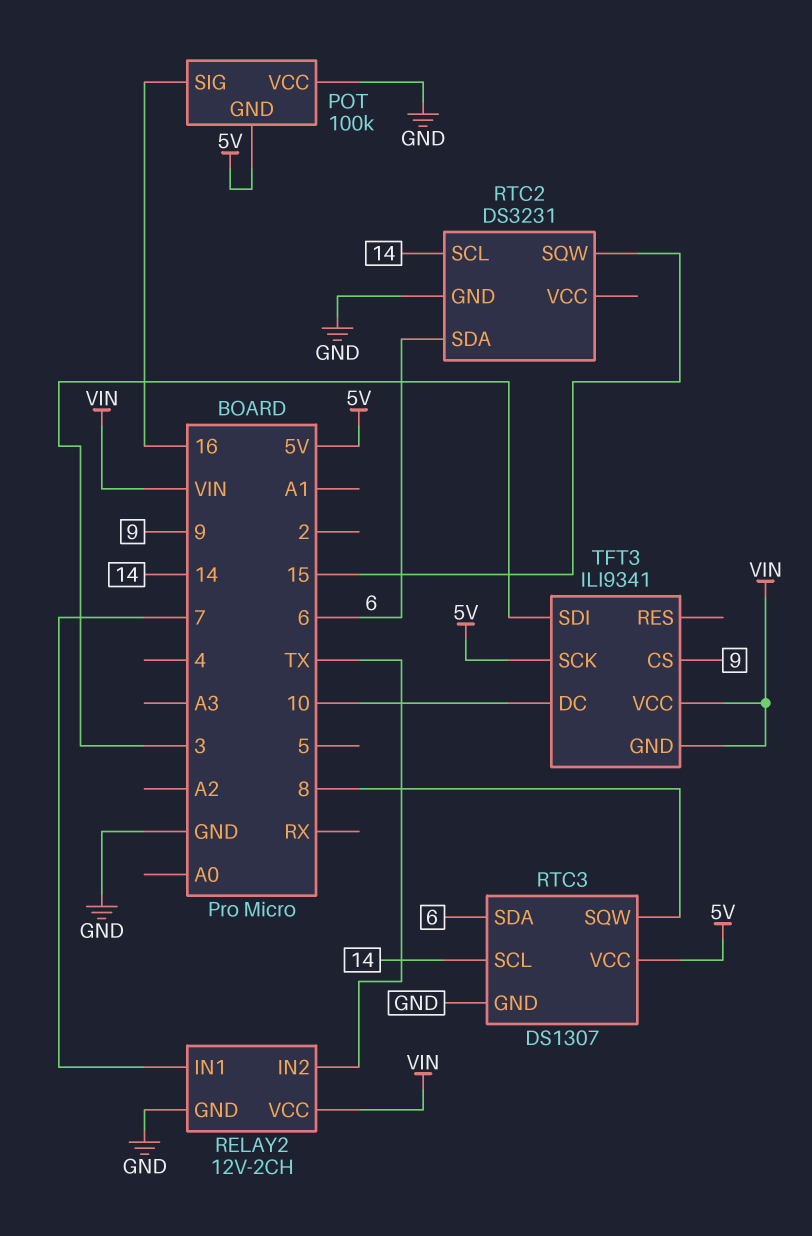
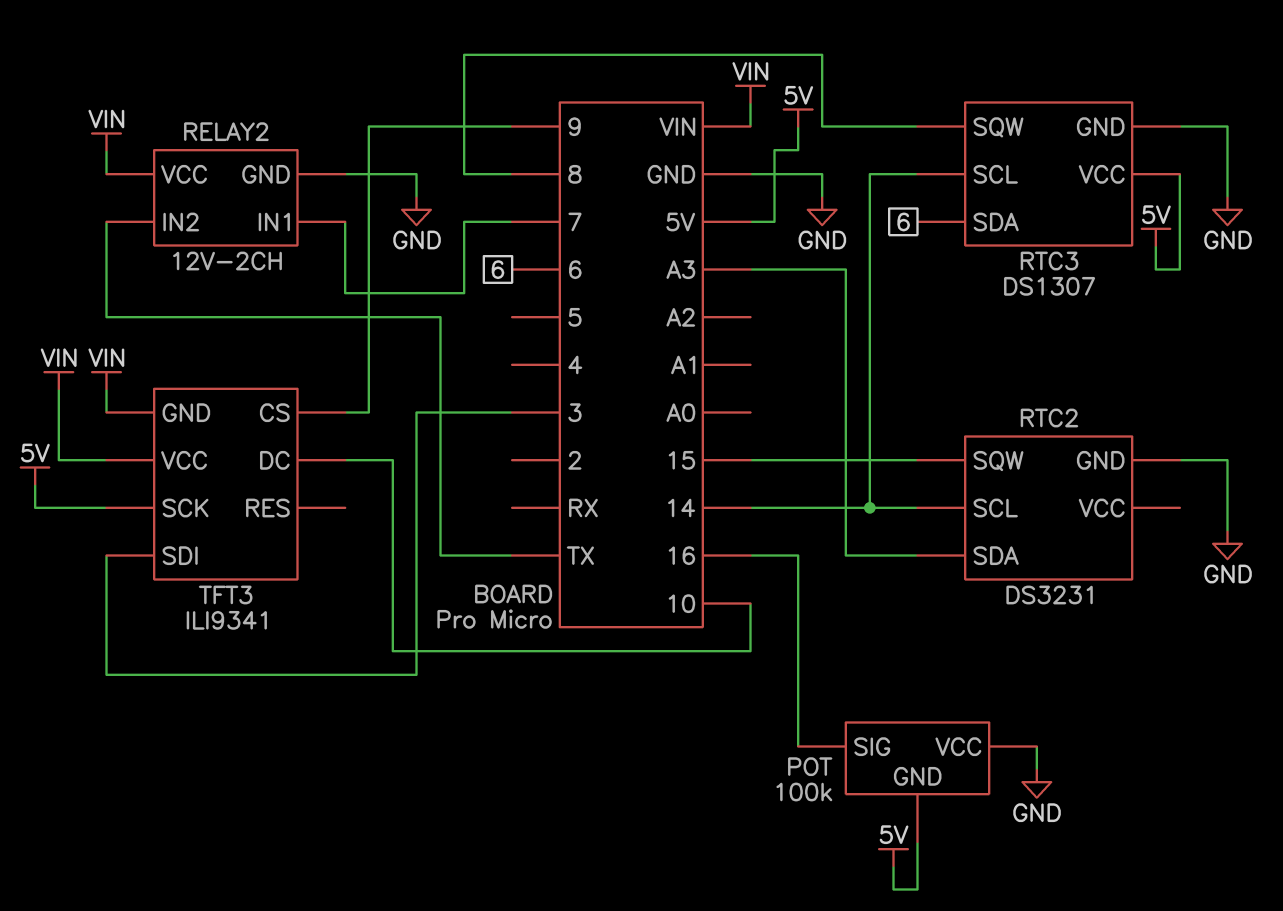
RTC2 pin SDA: 6 -> A3

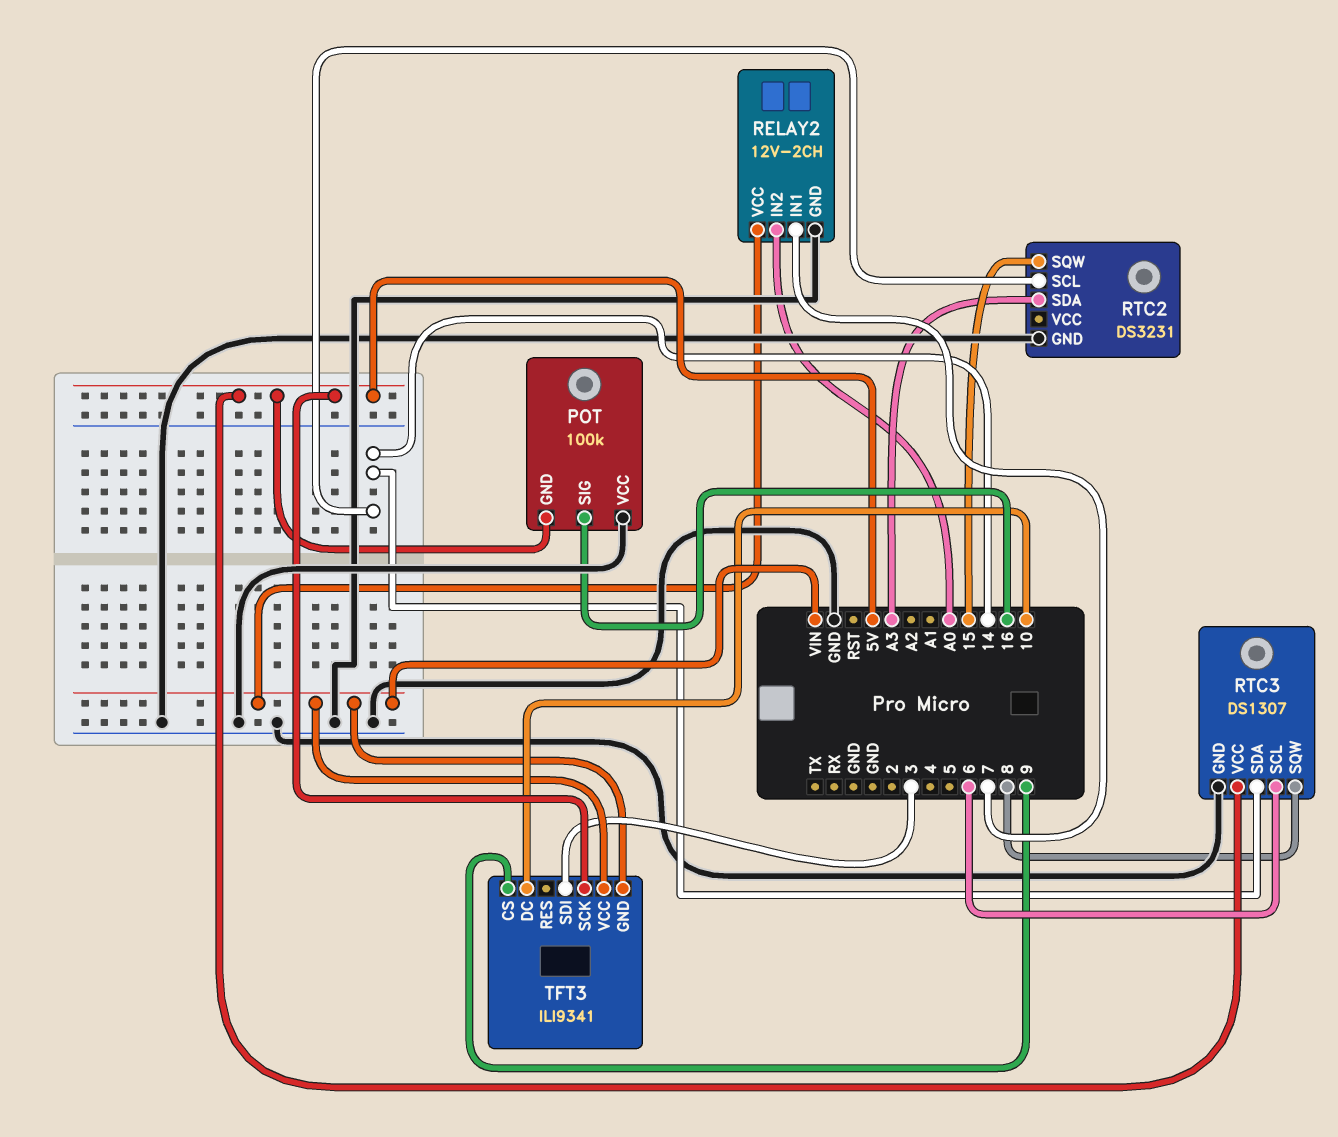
RELAY2 pin IN2: TX -> A0
RTC3 pin SCL: 14 -> 6
RTC3 pin SDA: 6 -> 14

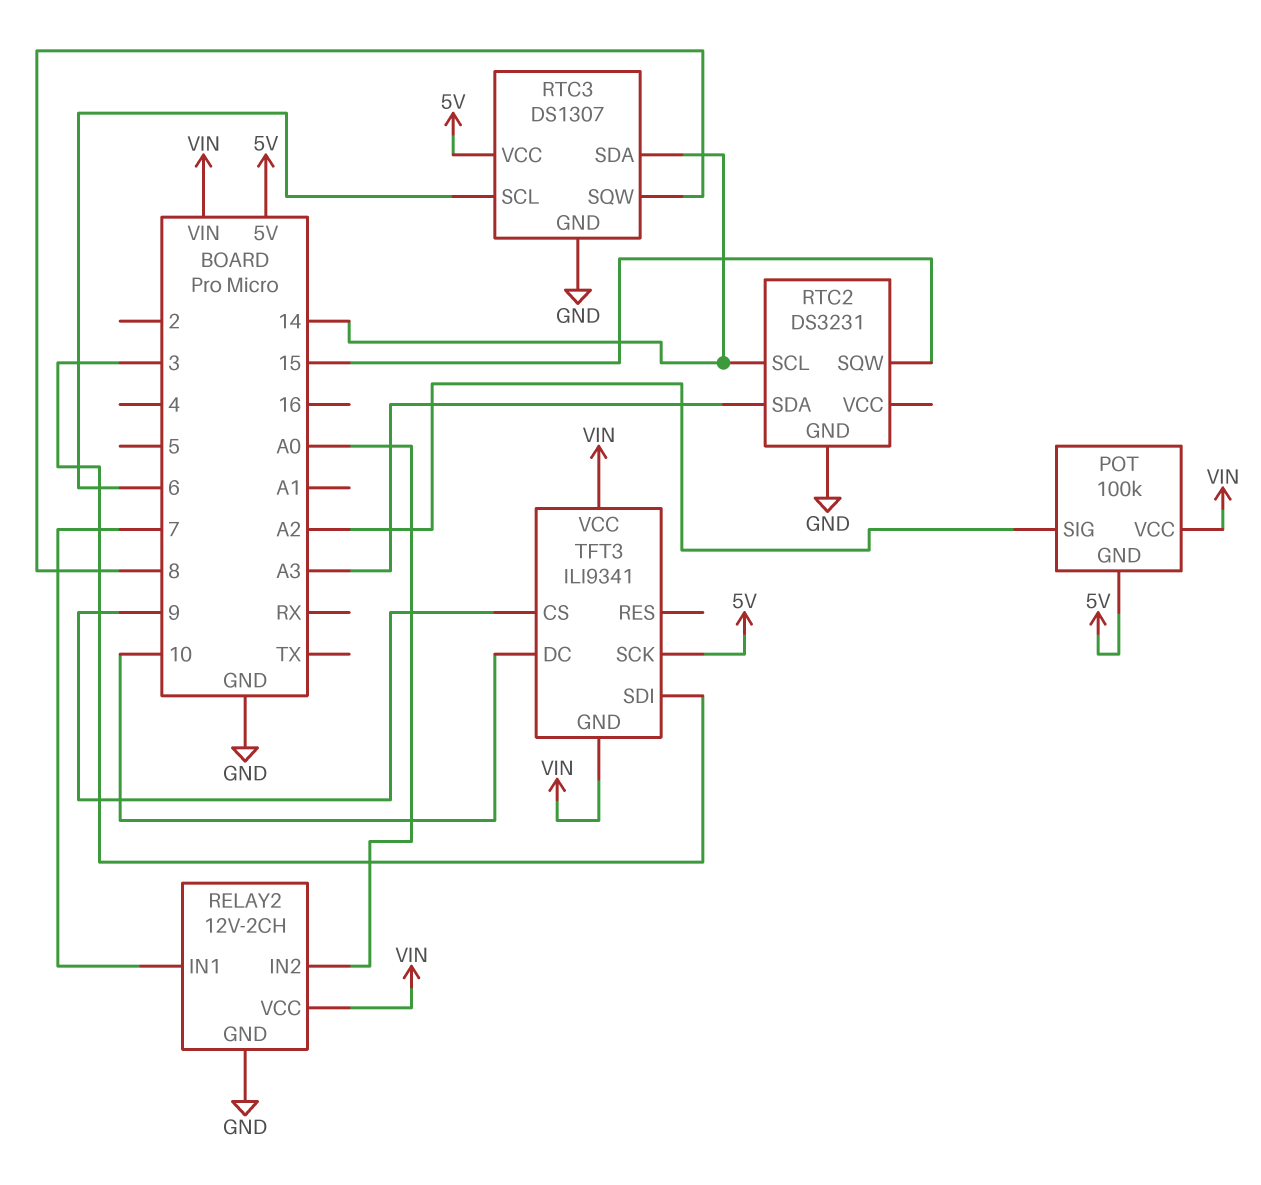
POT pin SIG: 16 -> A2
POT pin VCC: GND -> VIN

